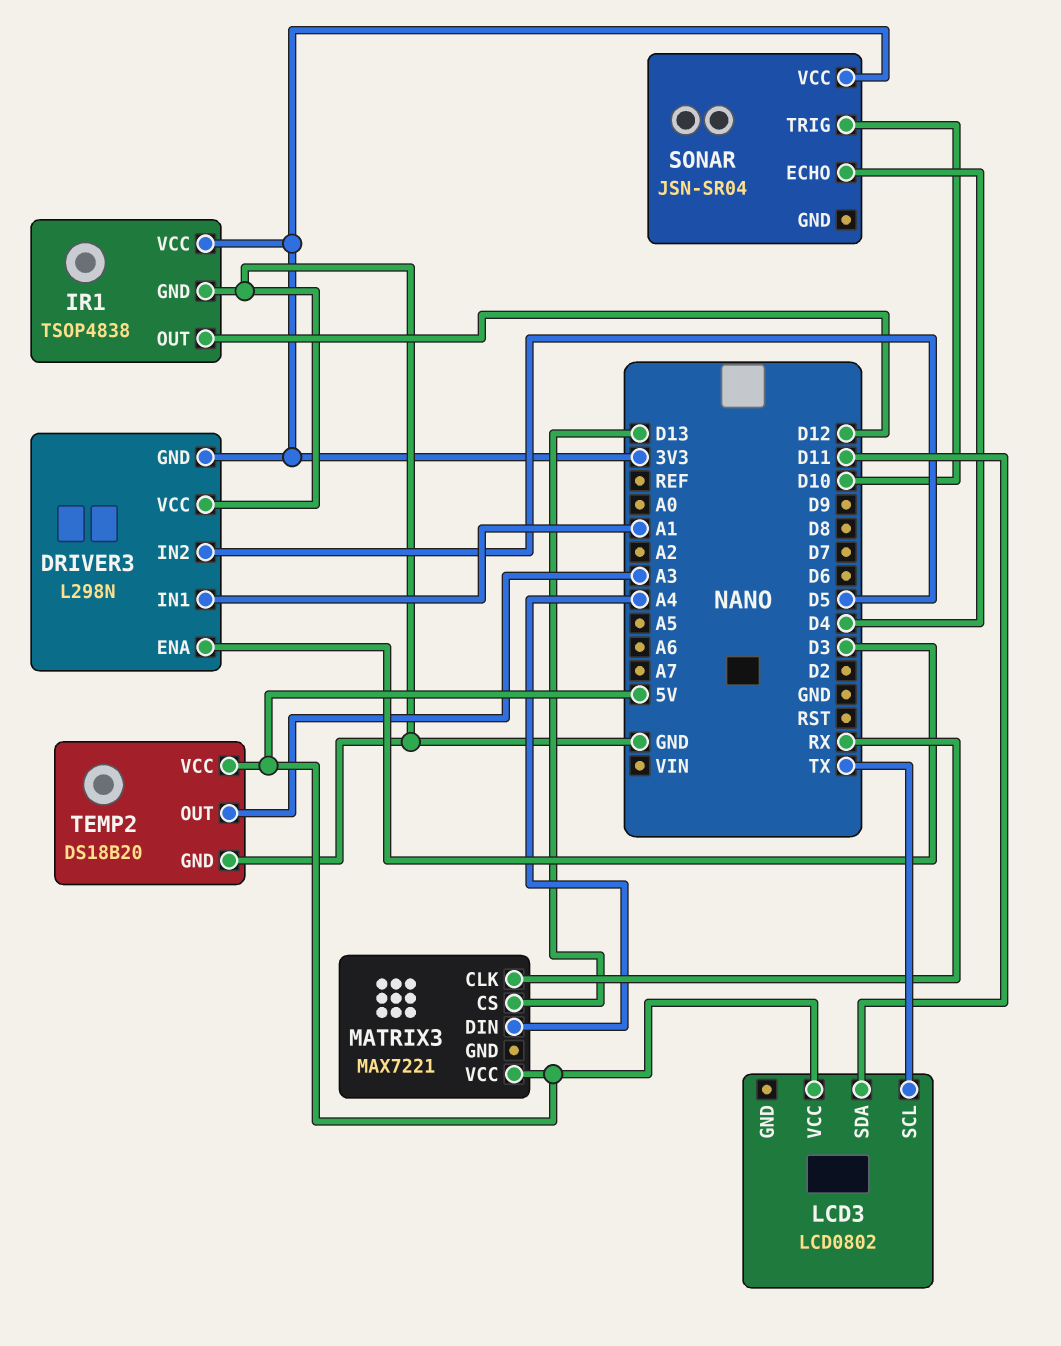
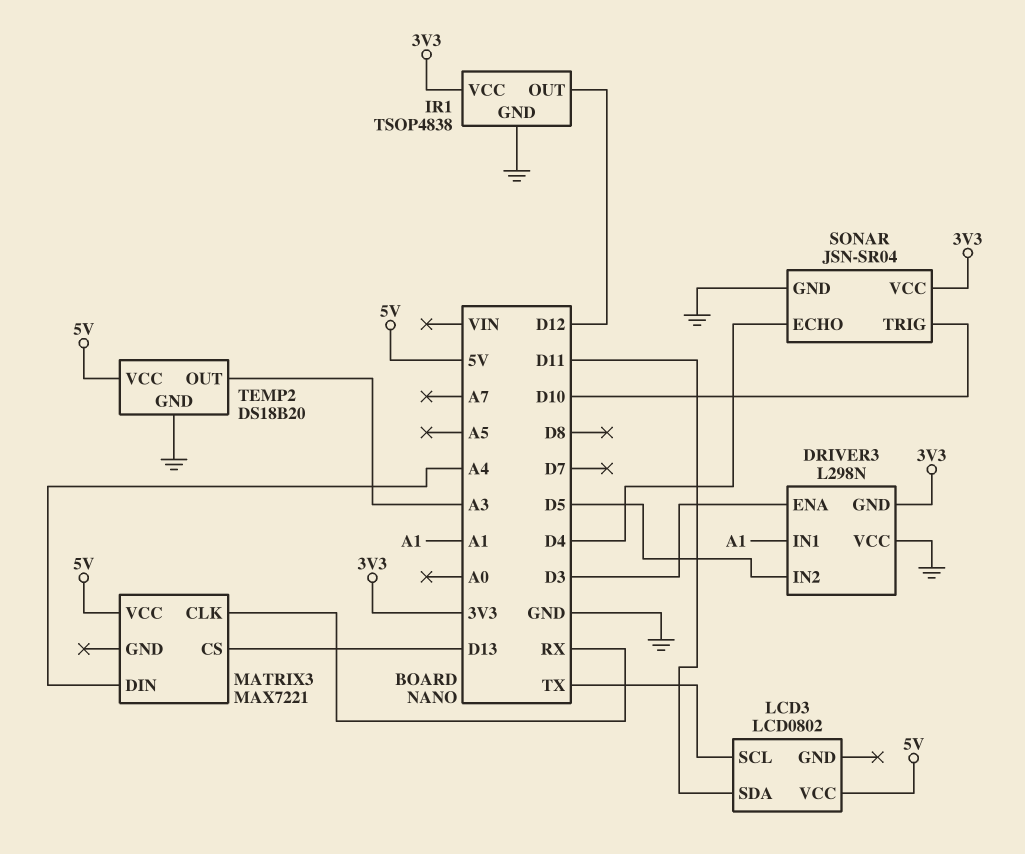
SONAR pin GND: none -> GND

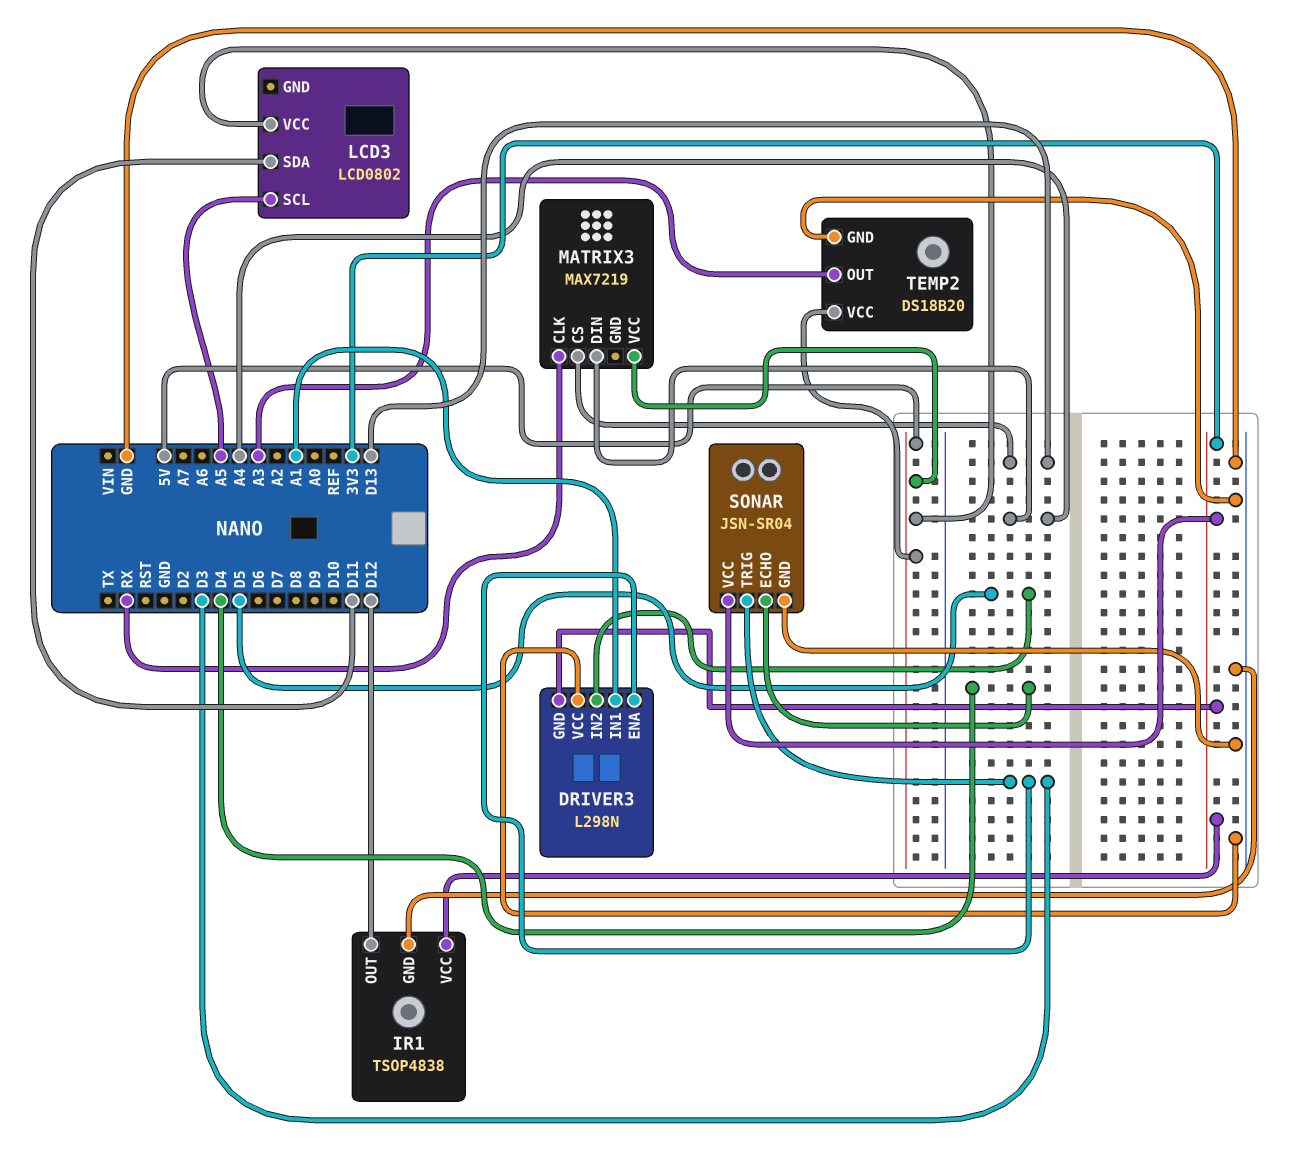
LCD3 pin SCL: TX -> A5
MATRIX3: MAX7221 -> MAX7219
SONAR pin TRIG: D10 -> D3

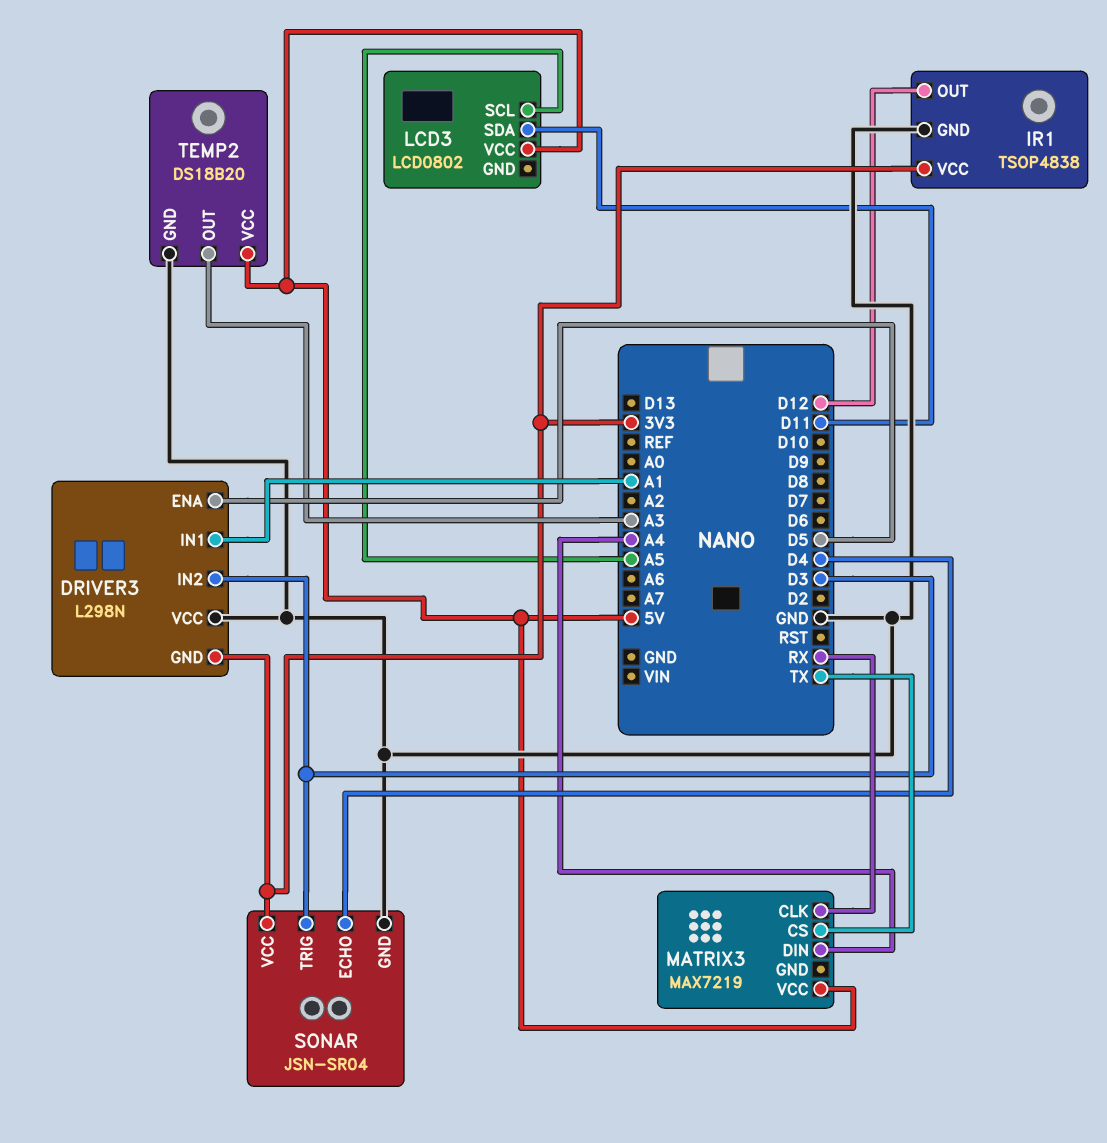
DRIVER3 pin ENA: D3 -> D5
DRIVER3 pin IN2: D5 -> D3
MATRIX3 pin CS: D13 -> TX

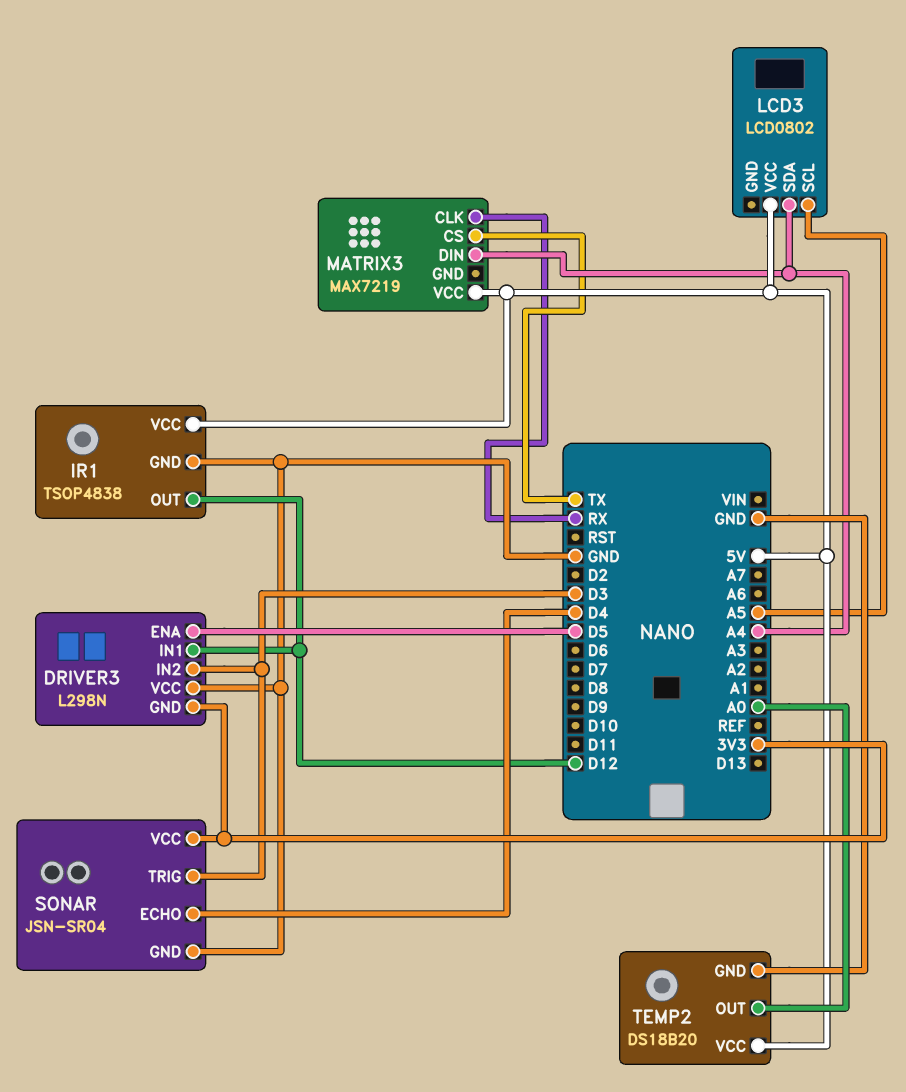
DRIVER3 pin IN1: A1 -> D12
IR1 pin VCC: 3V3 -> 5V
LCD3 pin SDA: D11 -> A4
TEMP2 pin OUT: A3 -> A0

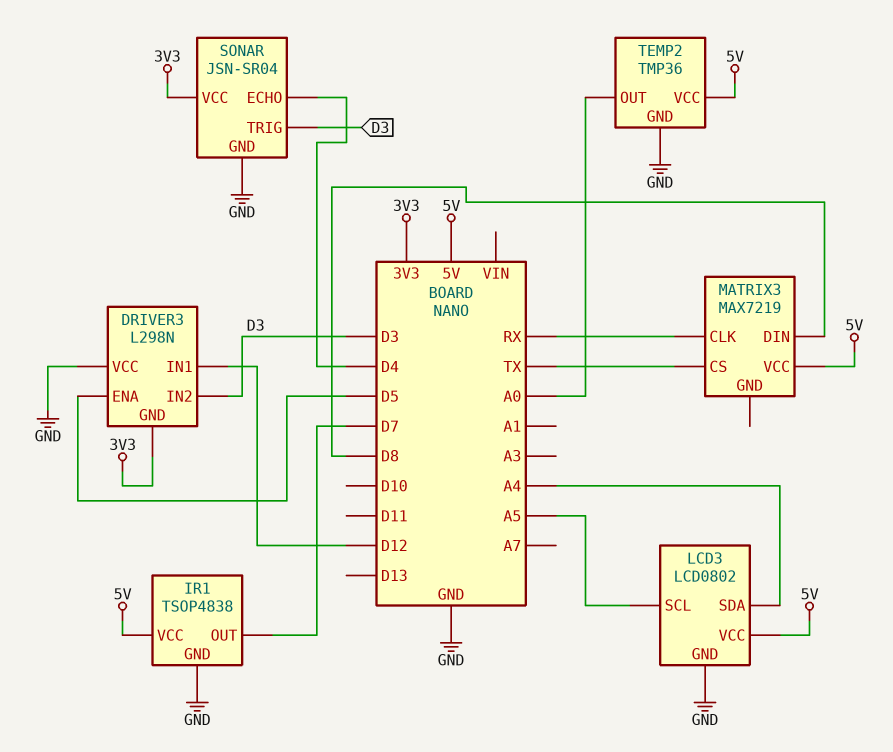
IR1 pin OUT: D12 -> D7
LCD3 pin GND: none -> GND
MATRIX3 pin DIN: A4 -> D8
TEMP2: DS18B20 -> TMP36

